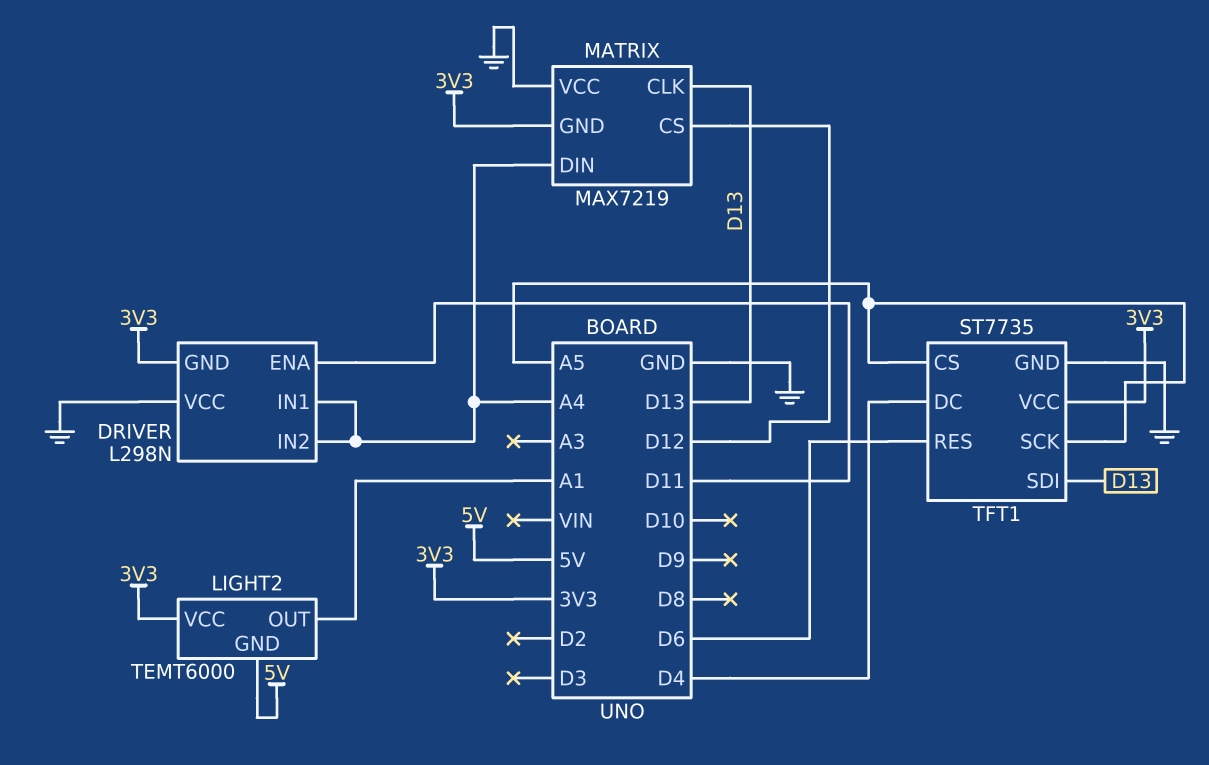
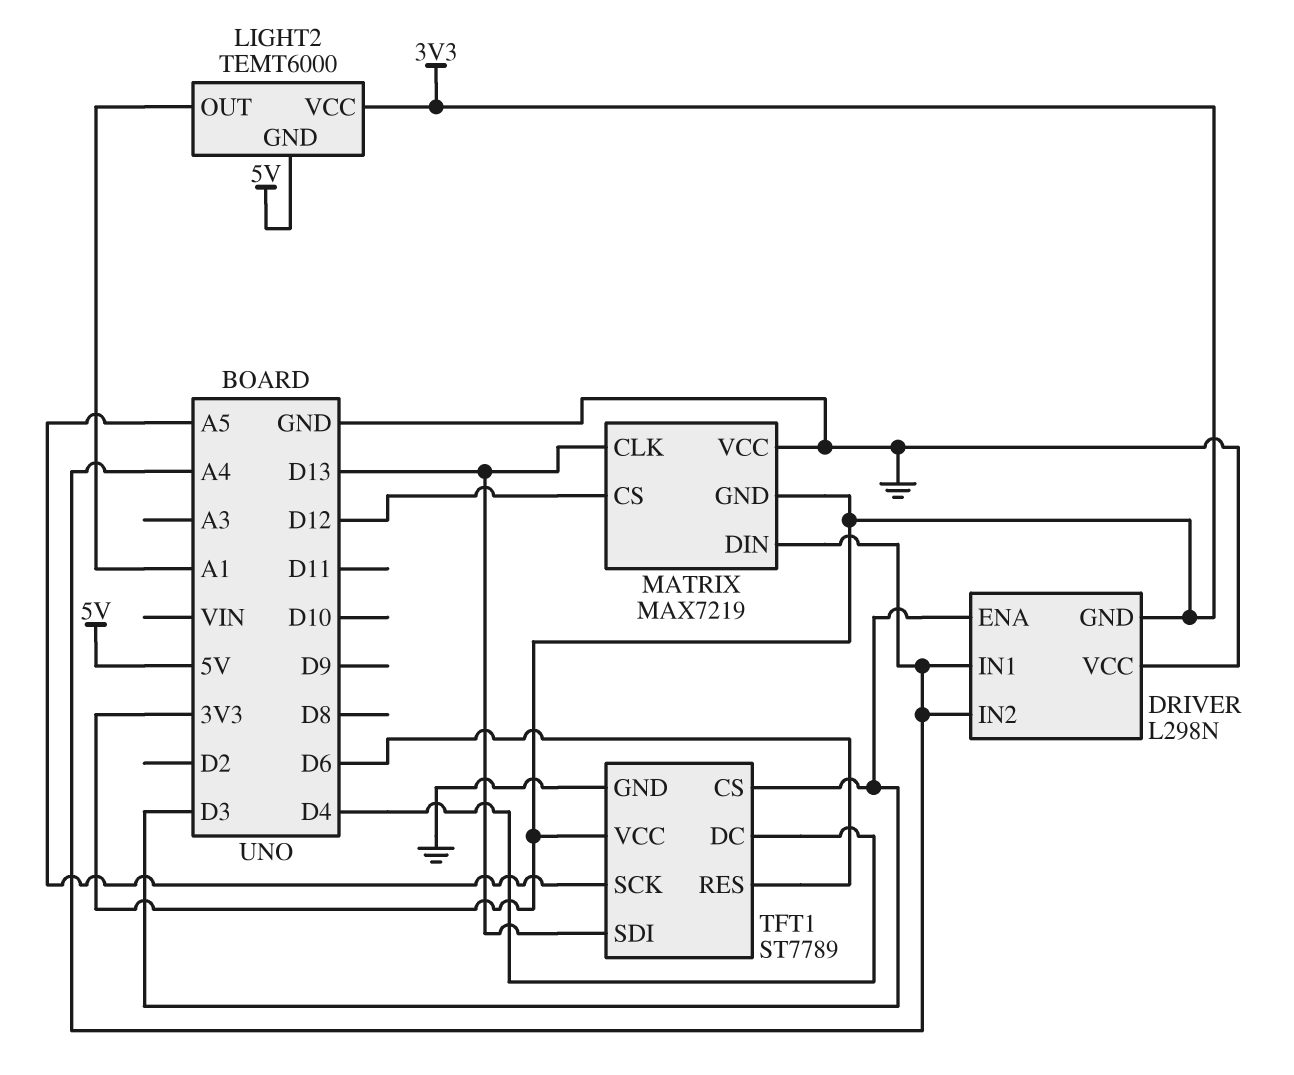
DRIVER pin ENA: D11 -> D3
TFT1: ST7735 -> ST7789
TFT1 pin CS: A5 -> D3

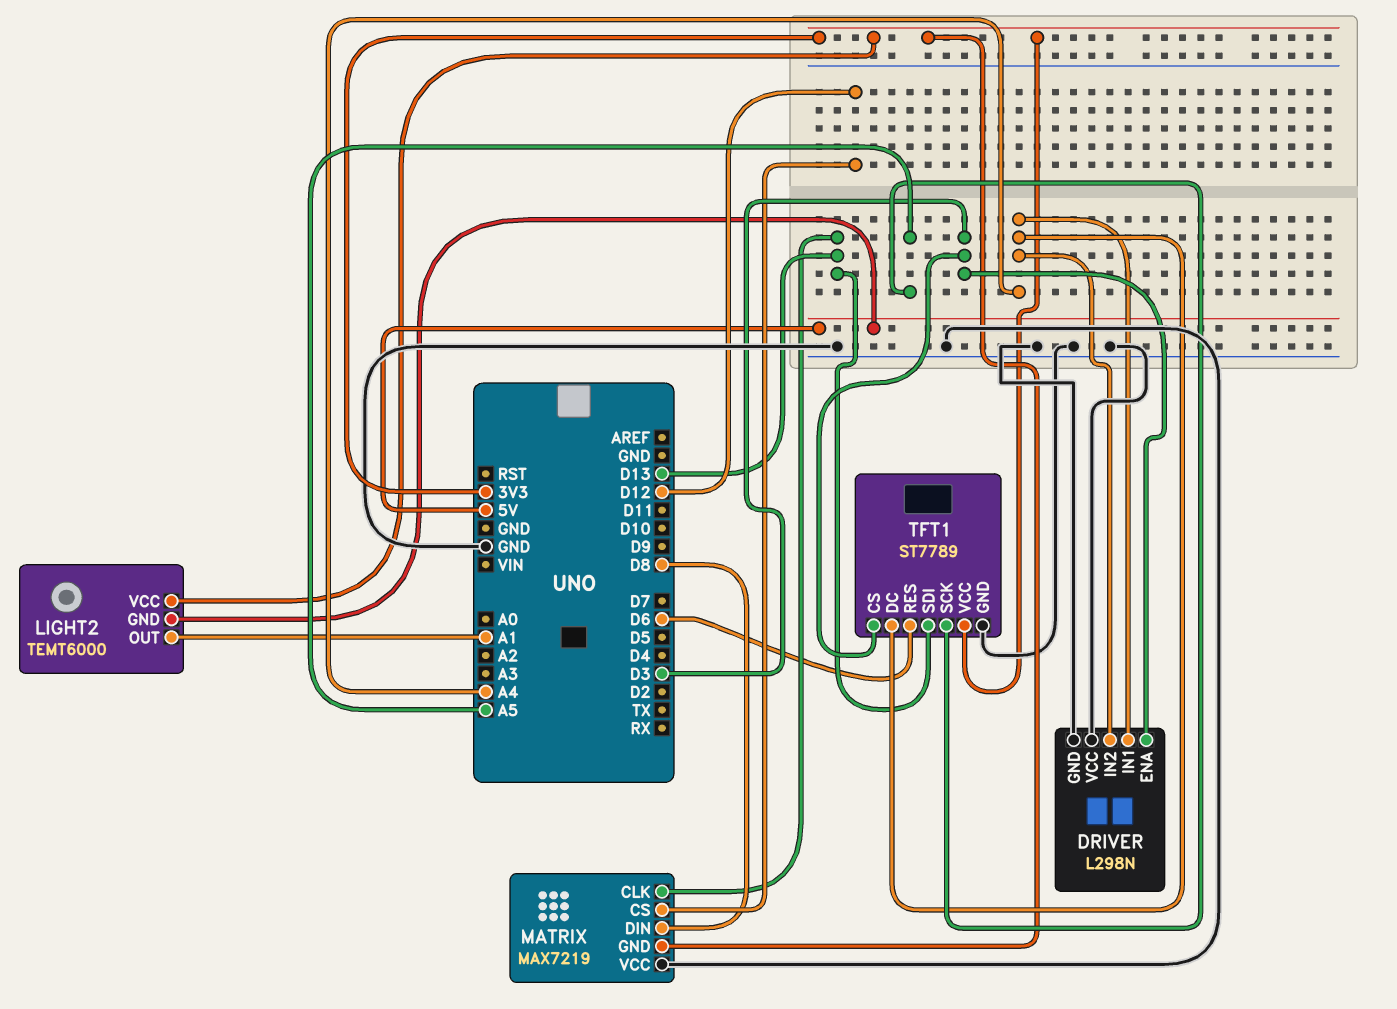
DRIVER pin GND: 3V3 -> GND
MATRIX pin DIN: A4 -> D8
TFT1 pin DC: D4 -> A4

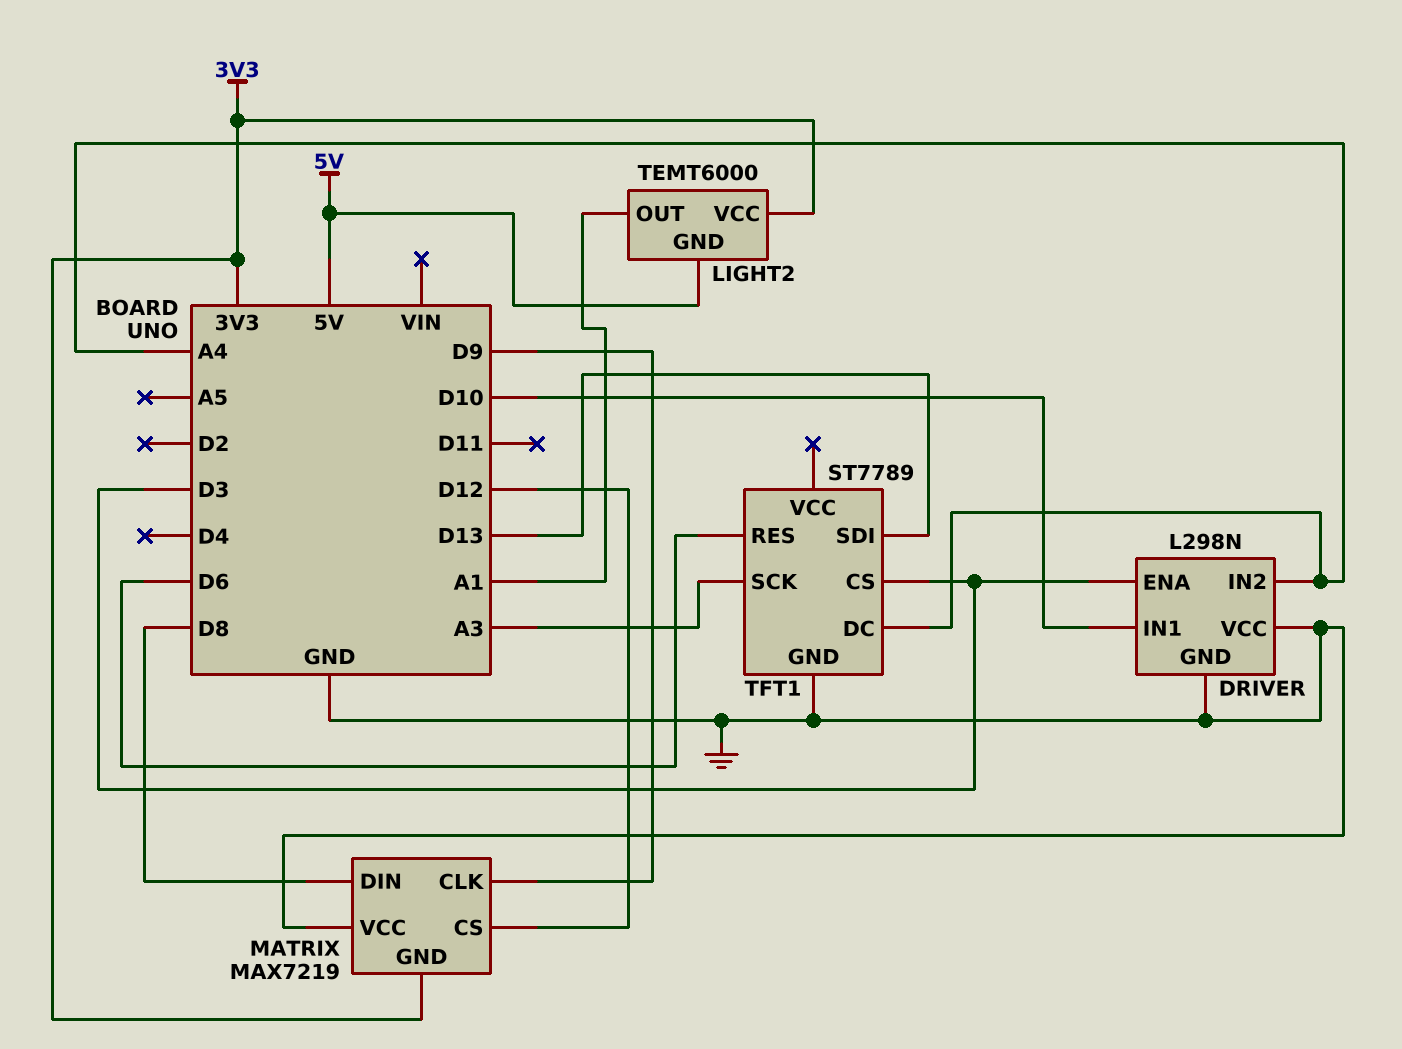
DRIVER pin IN1: A4 -> D10
MATRIX pin CLK: D13 -> D9
TFT1 pin SCK: A5 -> A3
TFT1 pin VCC: 3V3 -> none

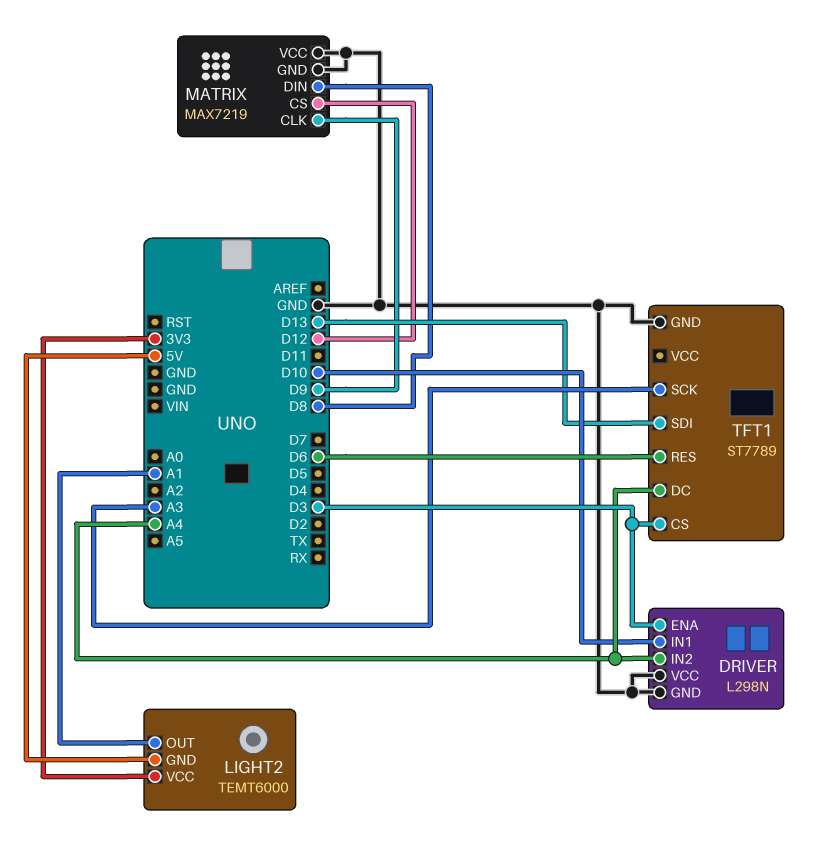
MATRIX pin GND: 3V3 -> GND

